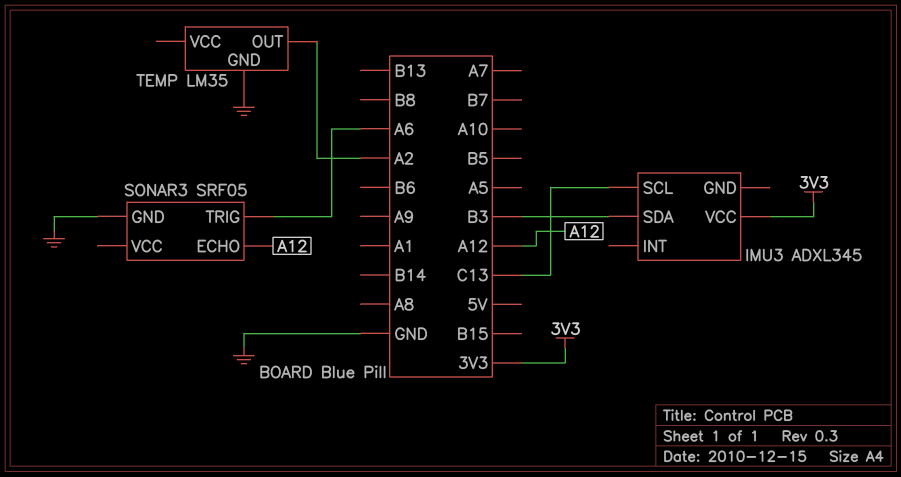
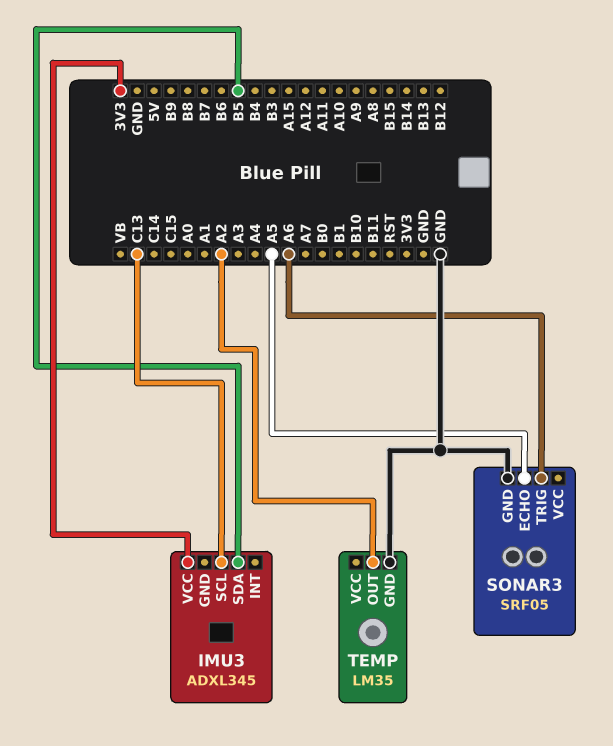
IMU3 pin SDA: B3 -> B5
SONAR3 pin ECHO: A12 -> A5

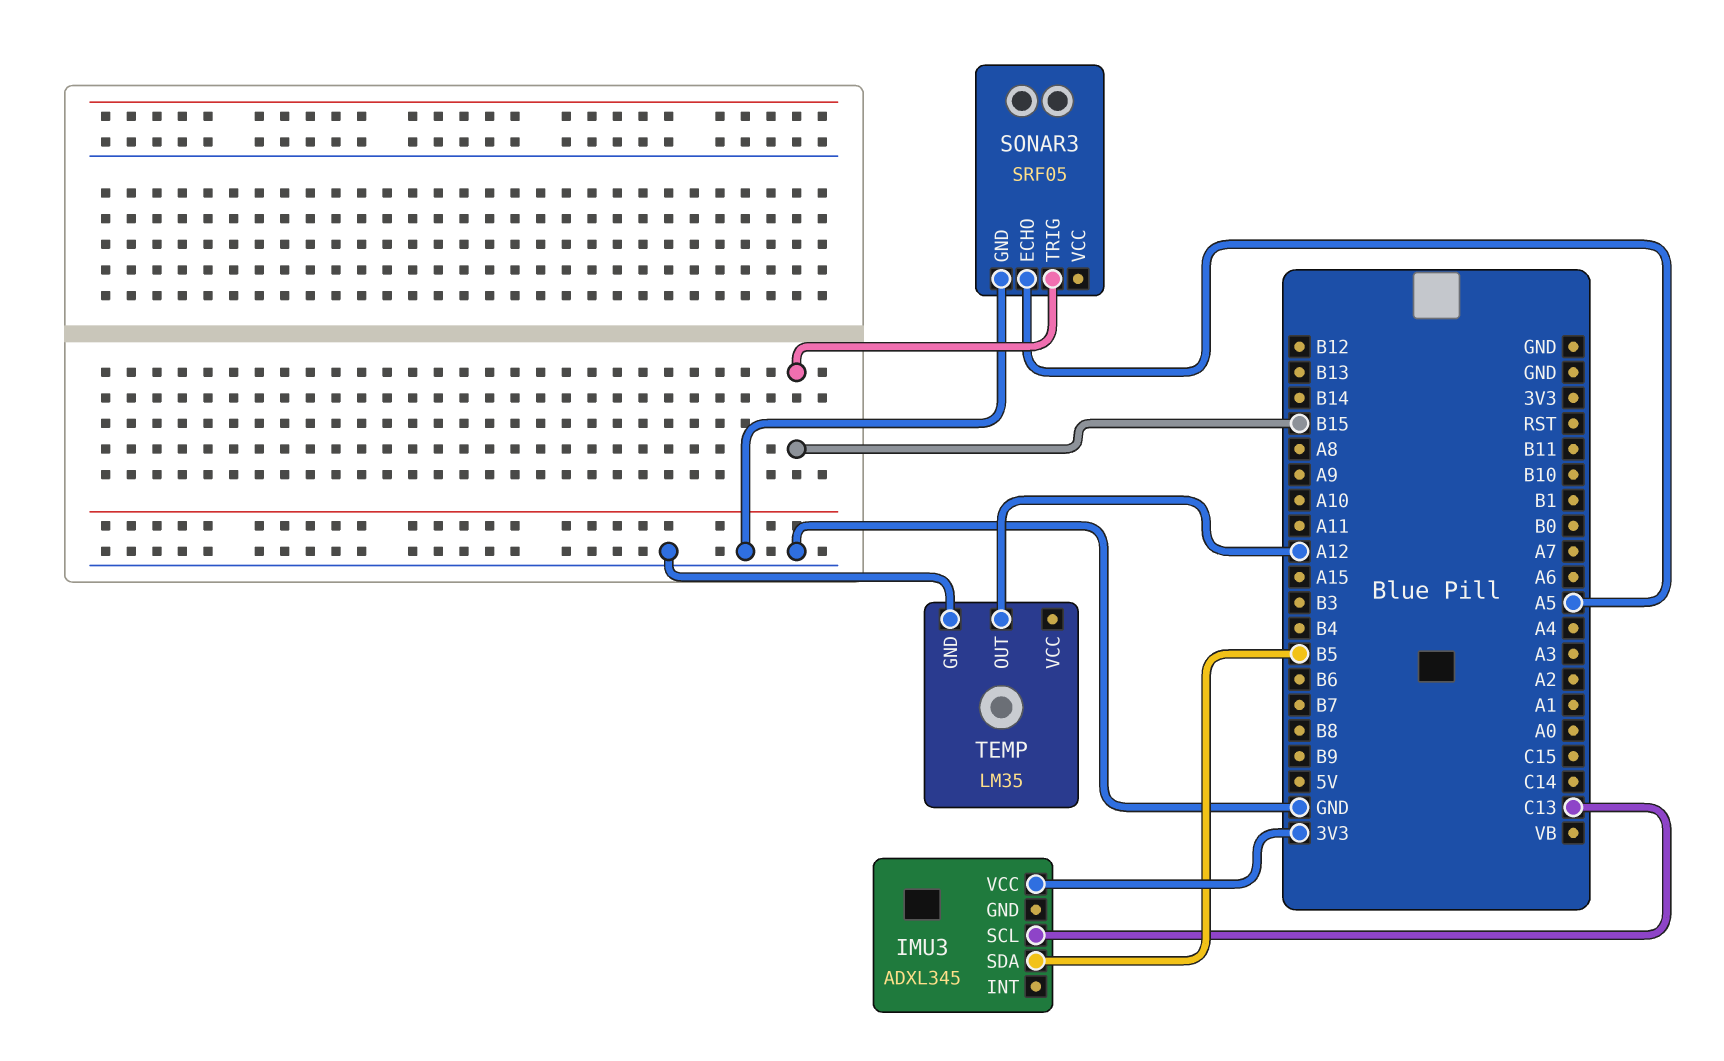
SONAR3 pin TRIG: A6 -> B15
TEMP pin OUT: A2 -> A12

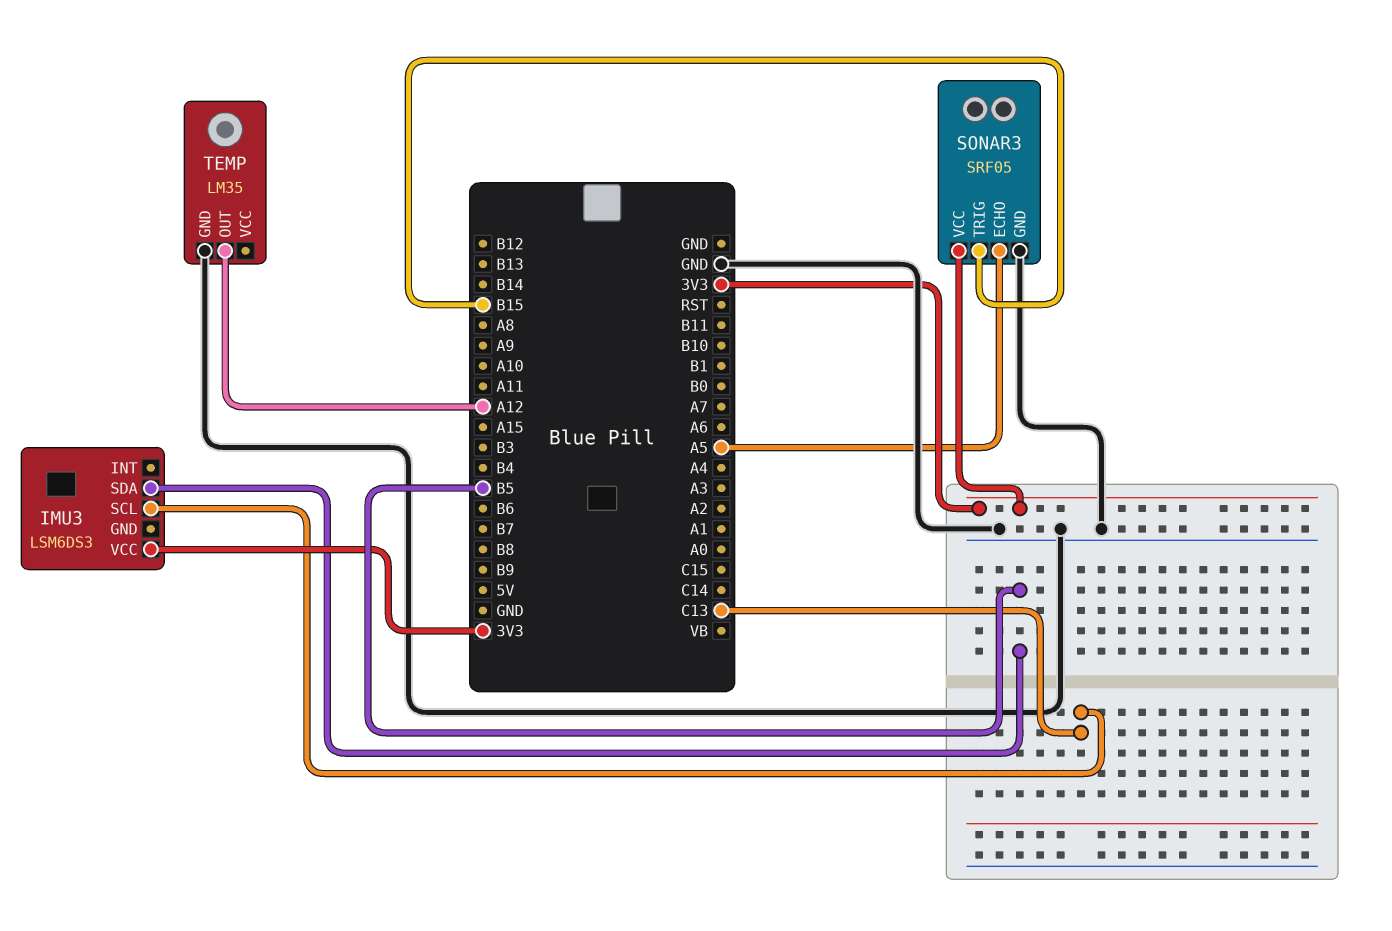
IMU3: ADXL345 -> LSM6DS3
SONAR3 pin VCC: none -> 3V3

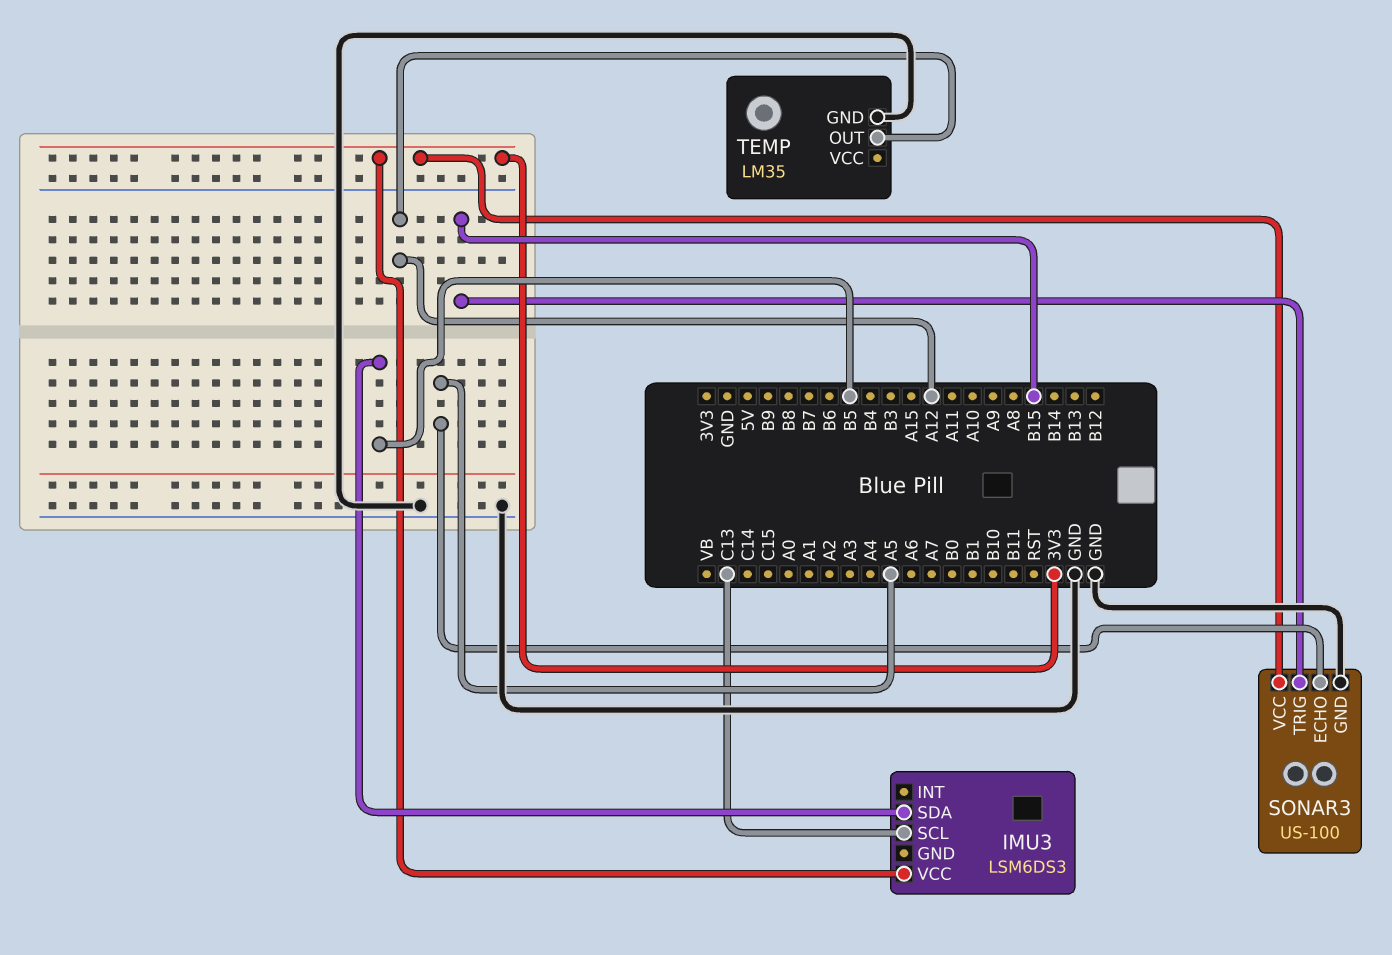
SONAR3: SRF05 -> US-100

